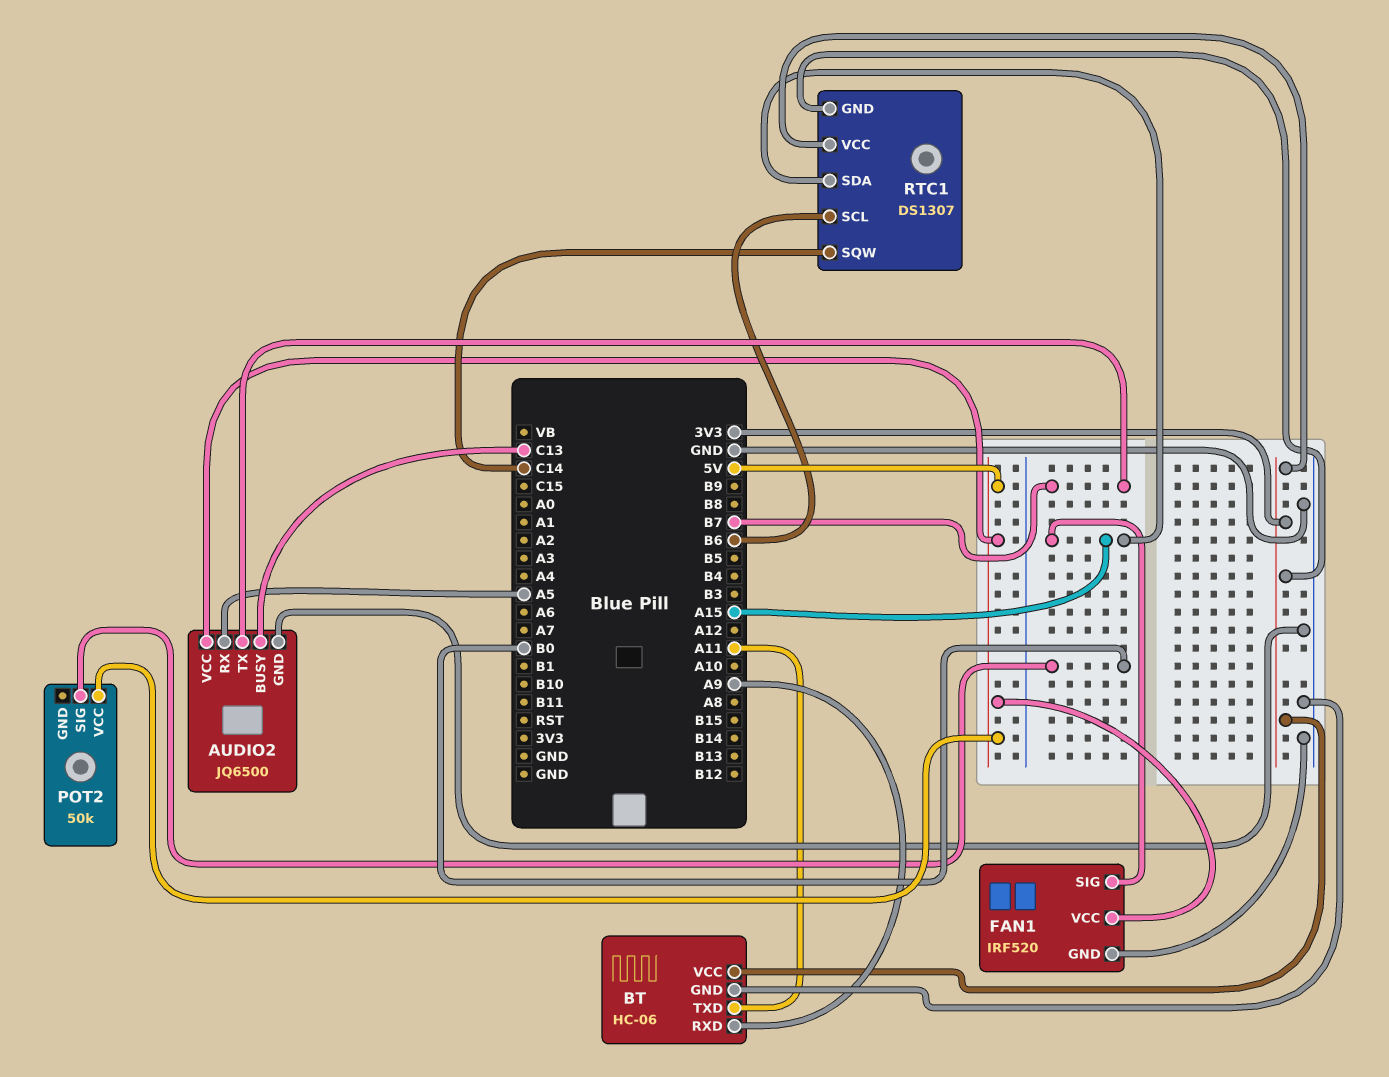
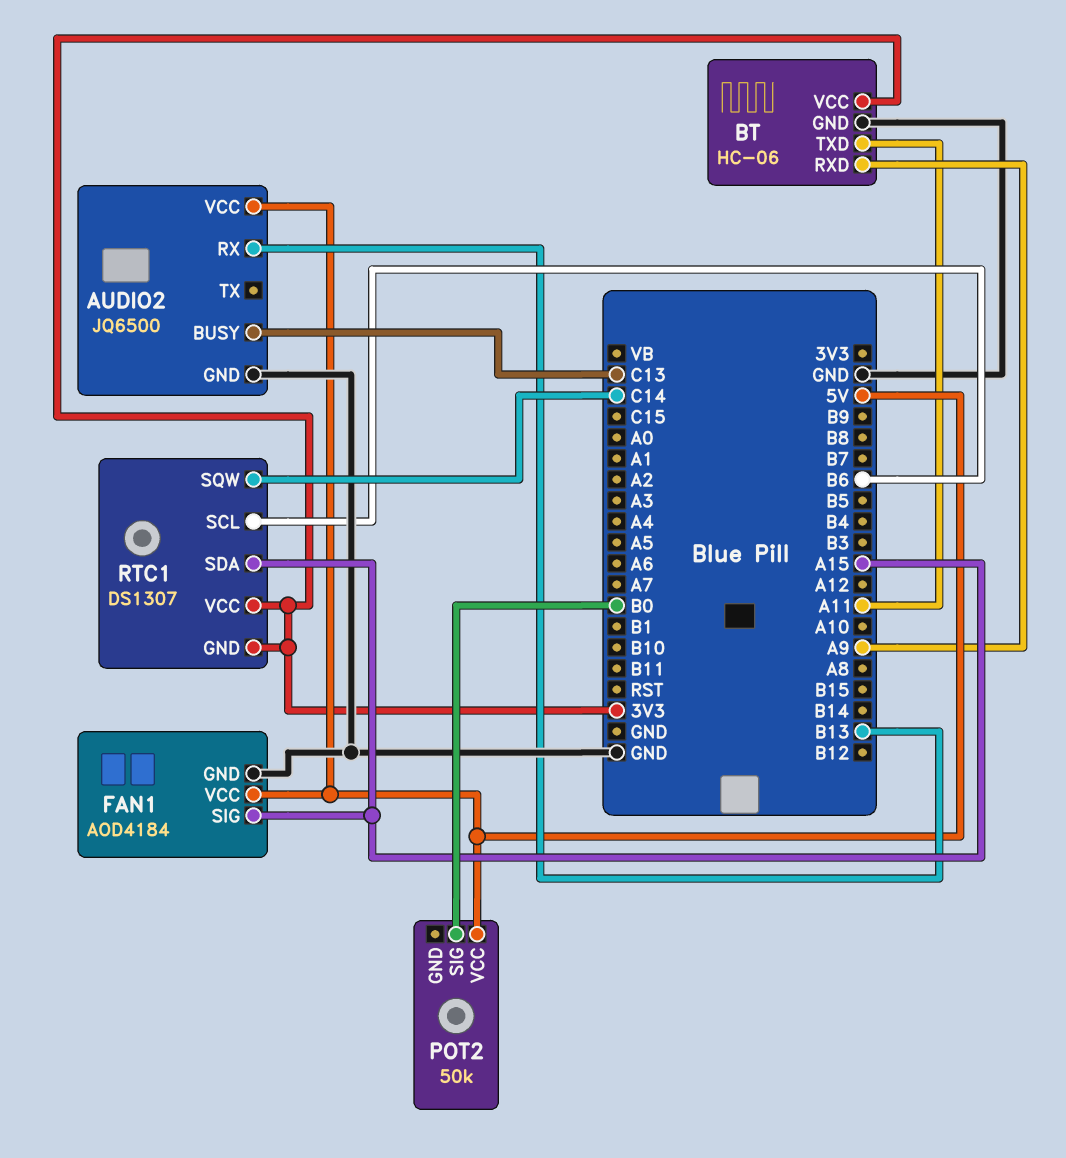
AUDIO2 pin RX: A5 -> B13
AUDIO2 pin TX: B7 -> none
FAN1: IRF520 -> AOD4184

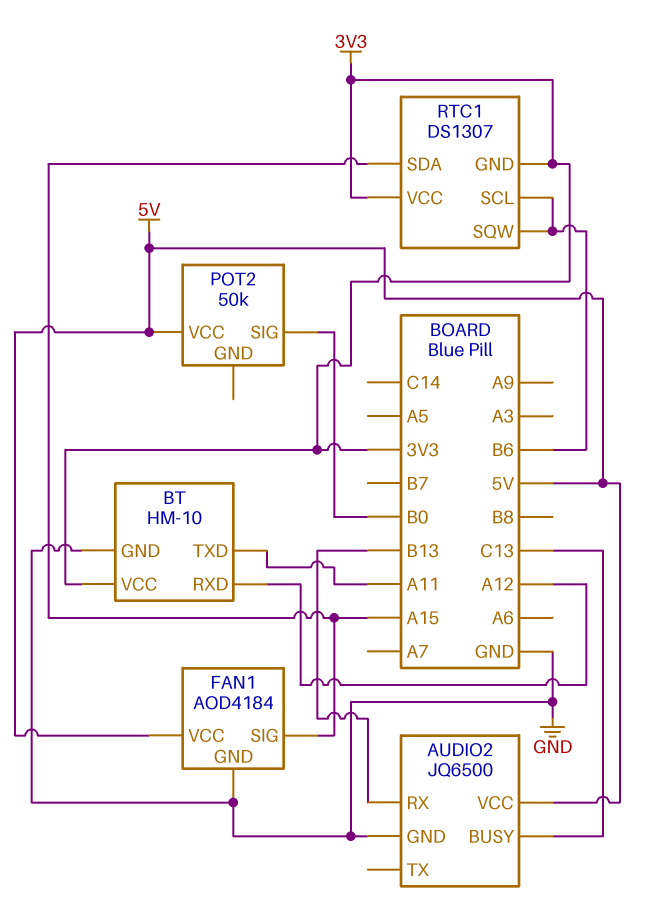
BT: HC-06 -> HM-10
BT pin RXD: A9 -> A12
RTC1 pin SQW: C14 -> B6

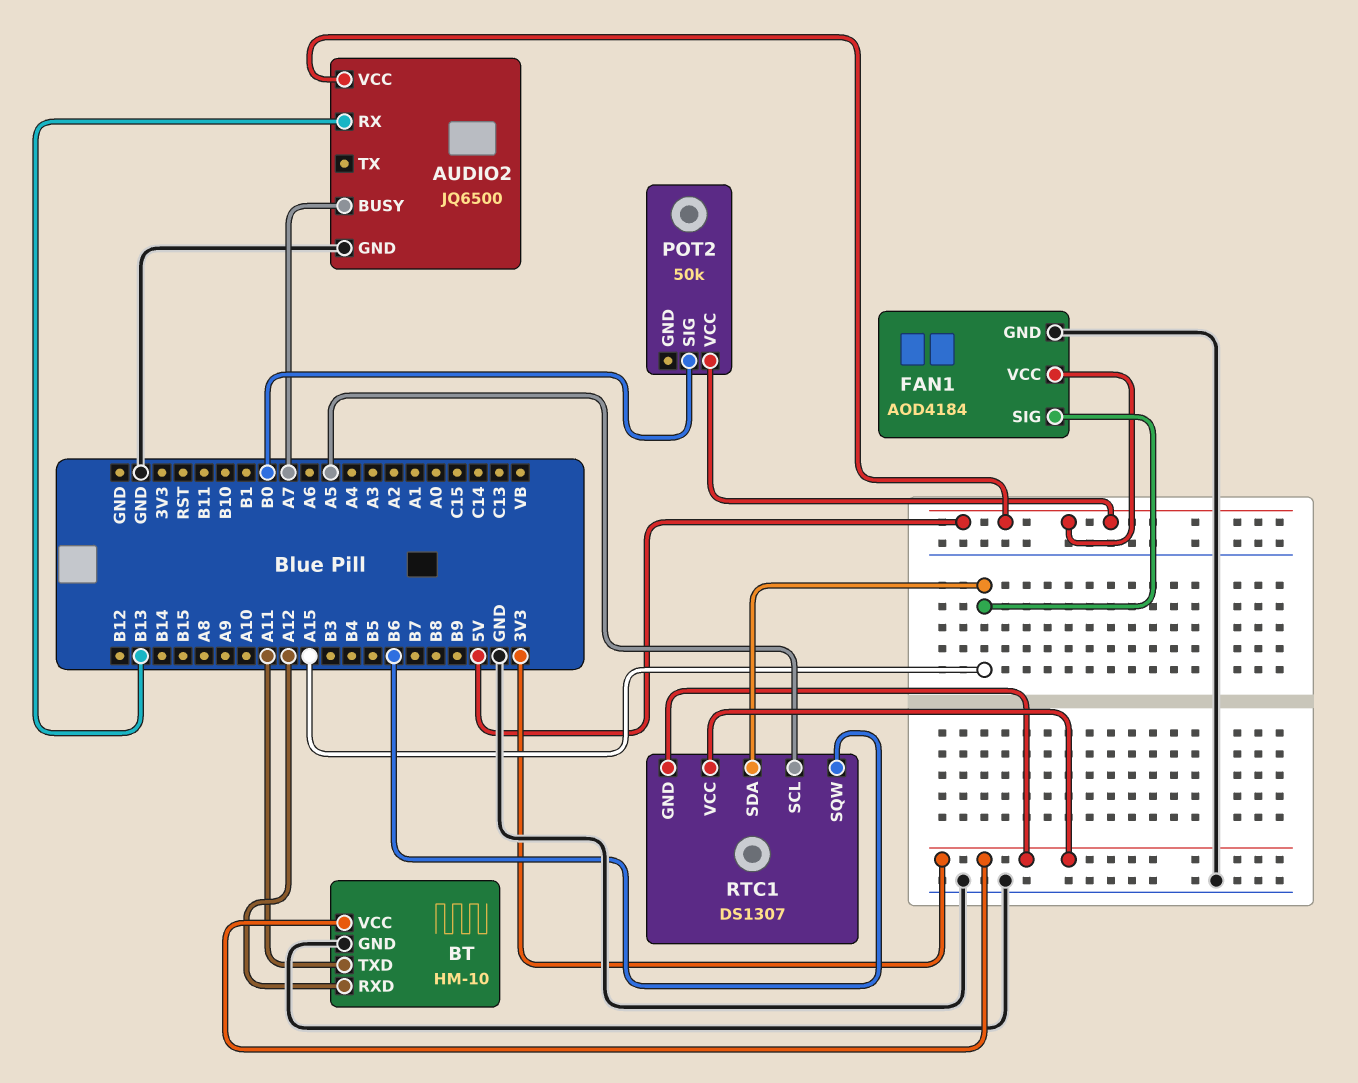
AUDIO2 pin BUSY: C13 -> A7
RTC1 pin SCL: B6 -> A5

